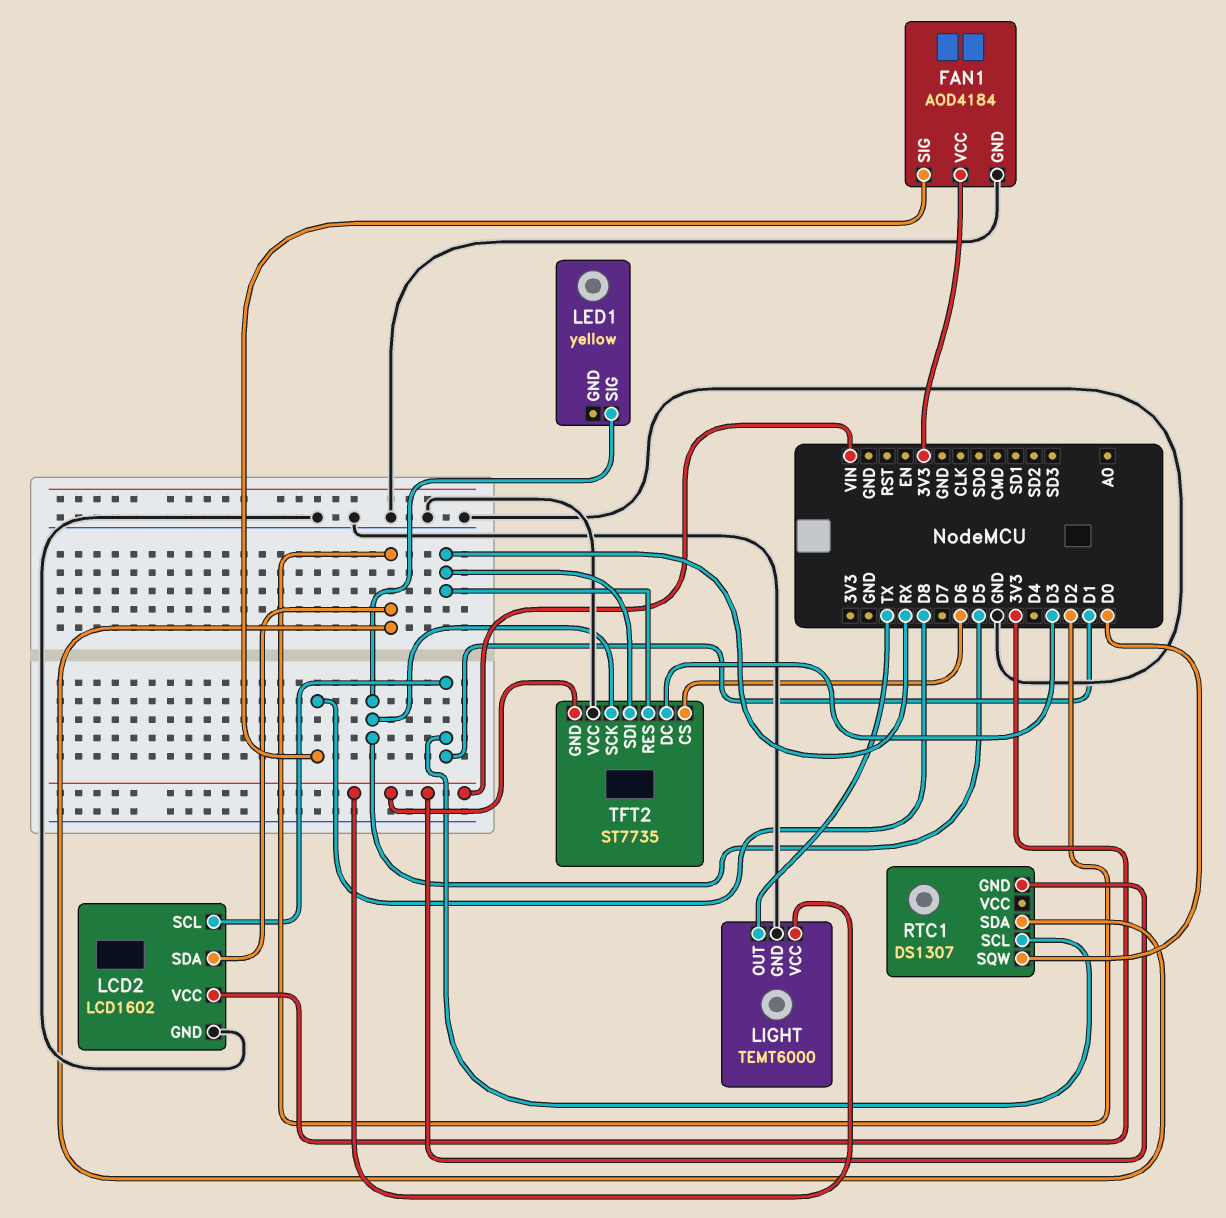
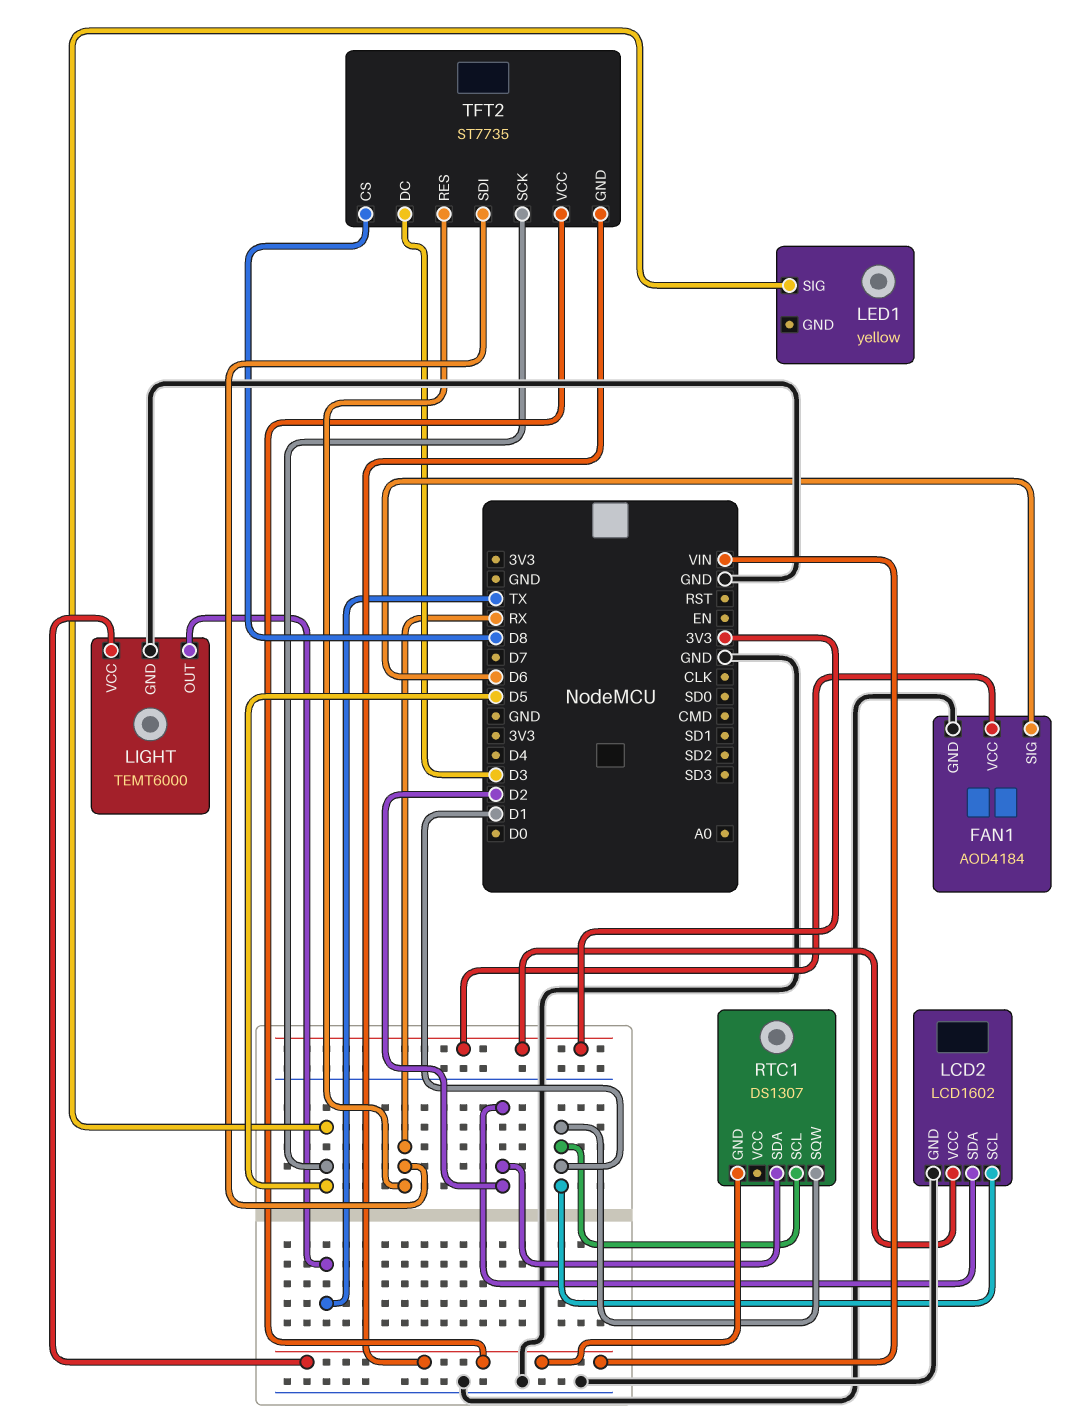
FAN1 pin SIG: D8 -> D6
RTC1 pin SQW: D0 -> D1
TFT2 pin CS: D6 -> D8
TFT2 pin VCC: GND -> VIN

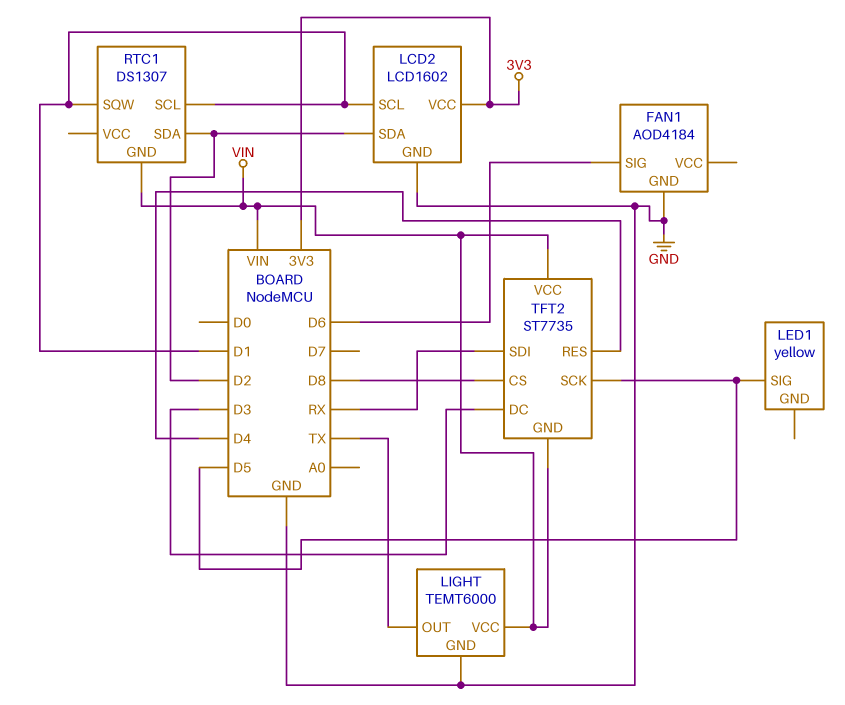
FAN1 pin VCC: 3V3 -> none
TFT2 pin RES: RX -> D4

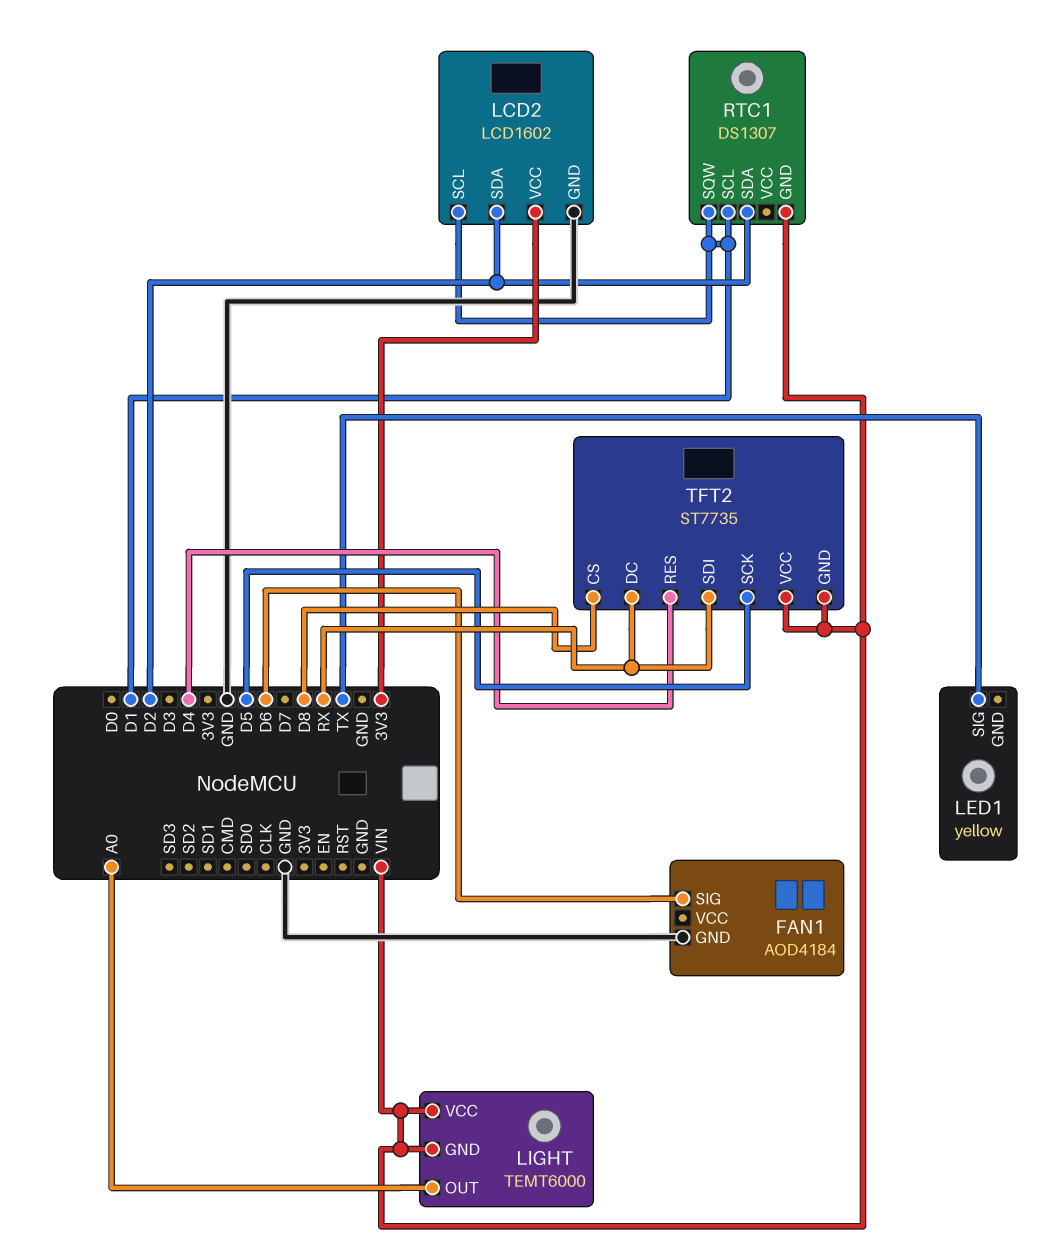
LED1 pin SIG: D5 -> TX
LIGHT pin GND: GND -> VIN
LIGHT pin OUT: TX -> A0
TFT2 pin DC: D3 -> RX

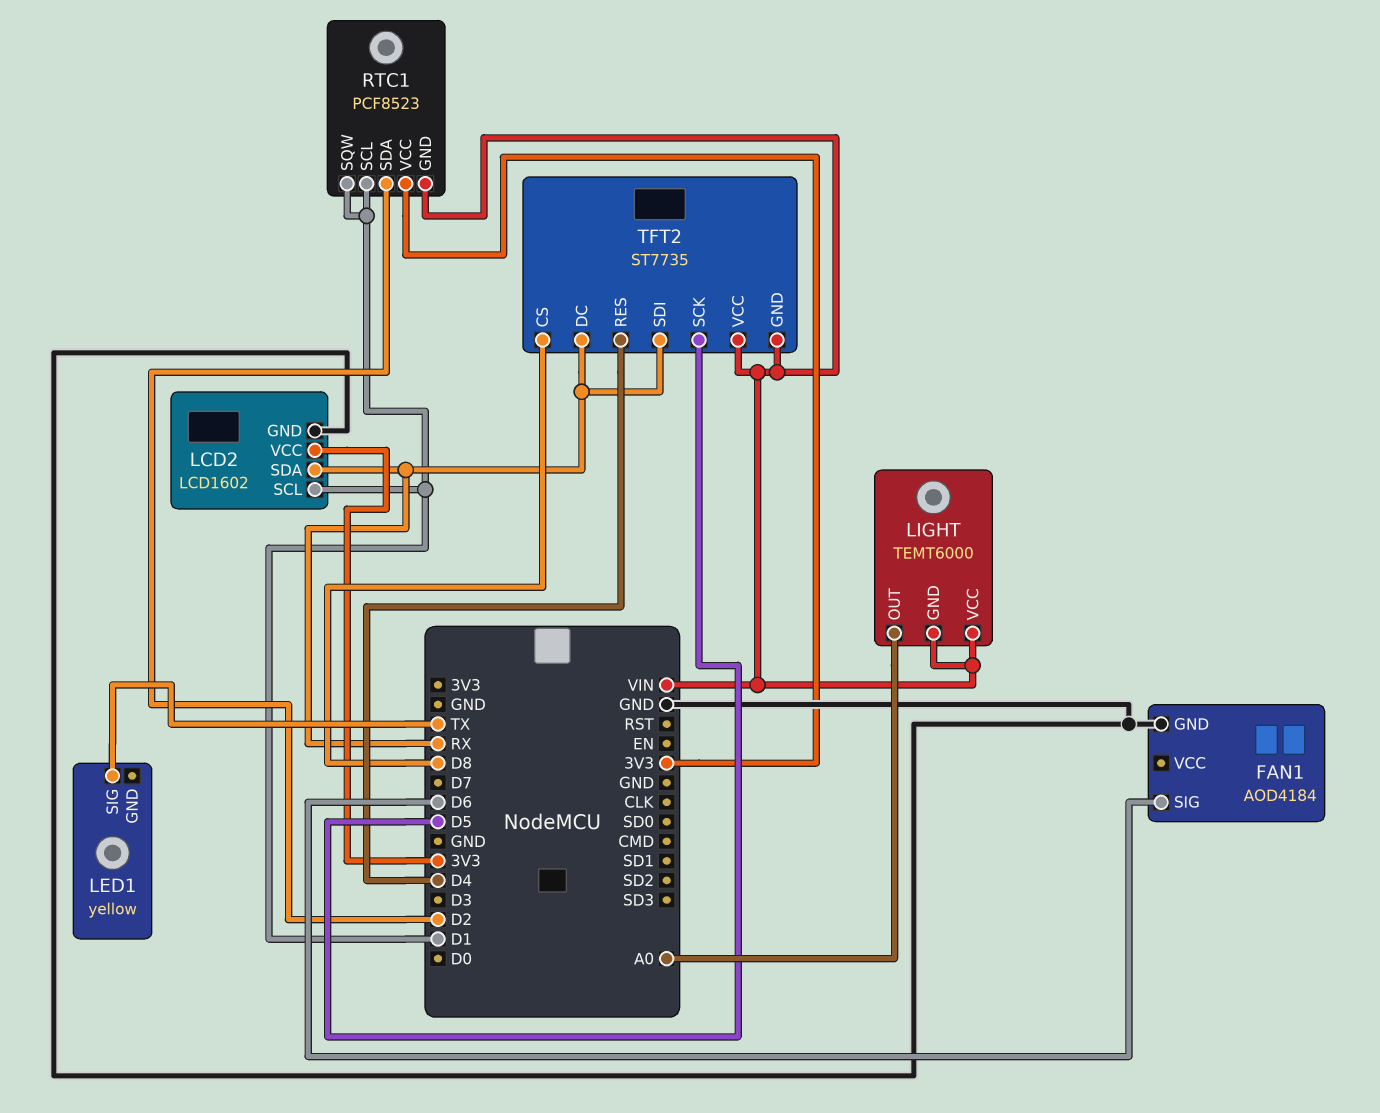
LCD2 pin SDA: D2 -> RX
RTC1: DS1307 -> PCF8523
RTC1 pin VCC: none -> 3V3

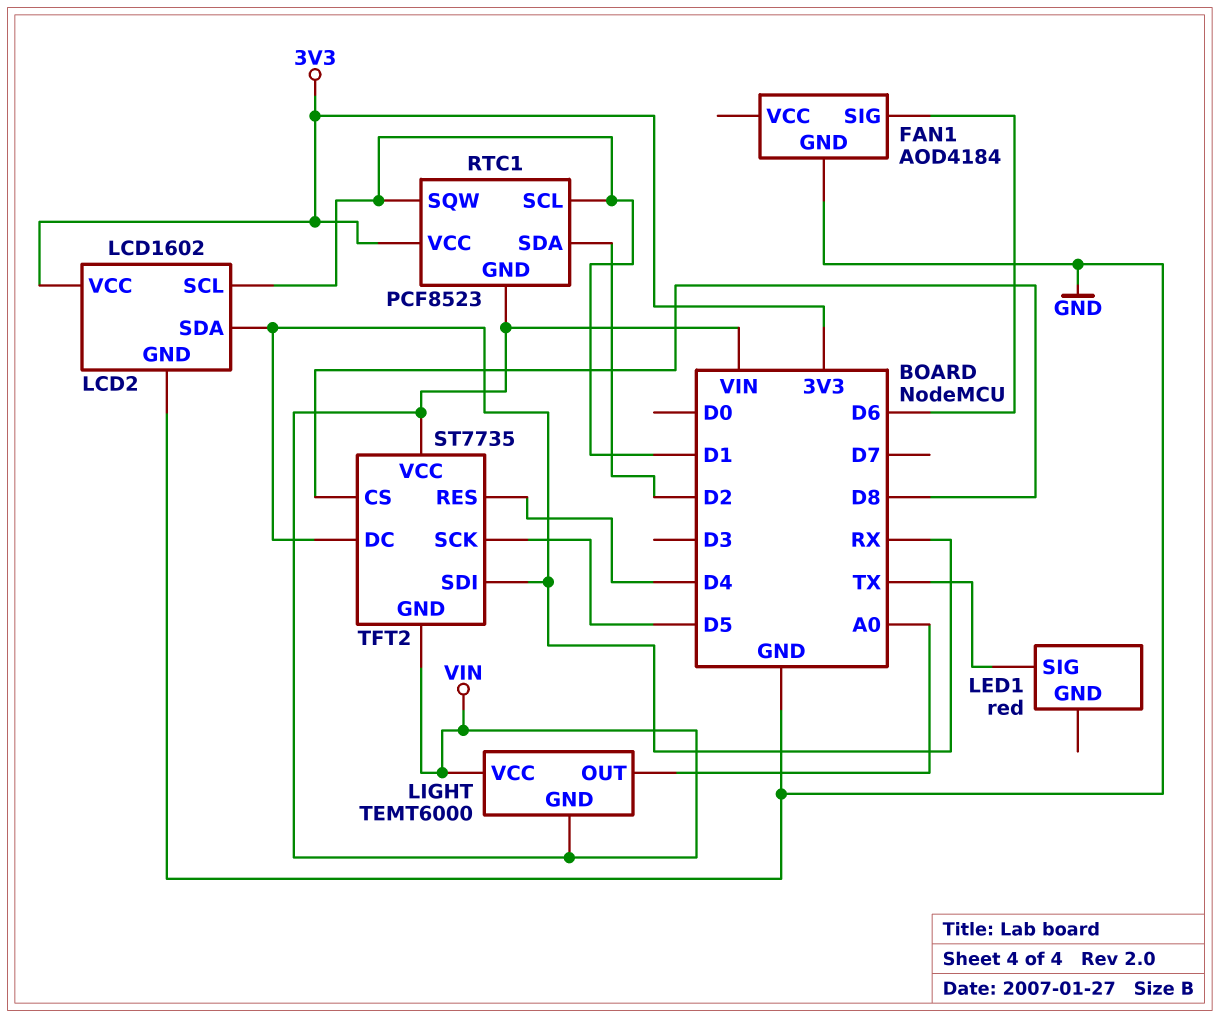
LED1: yellow -> red

